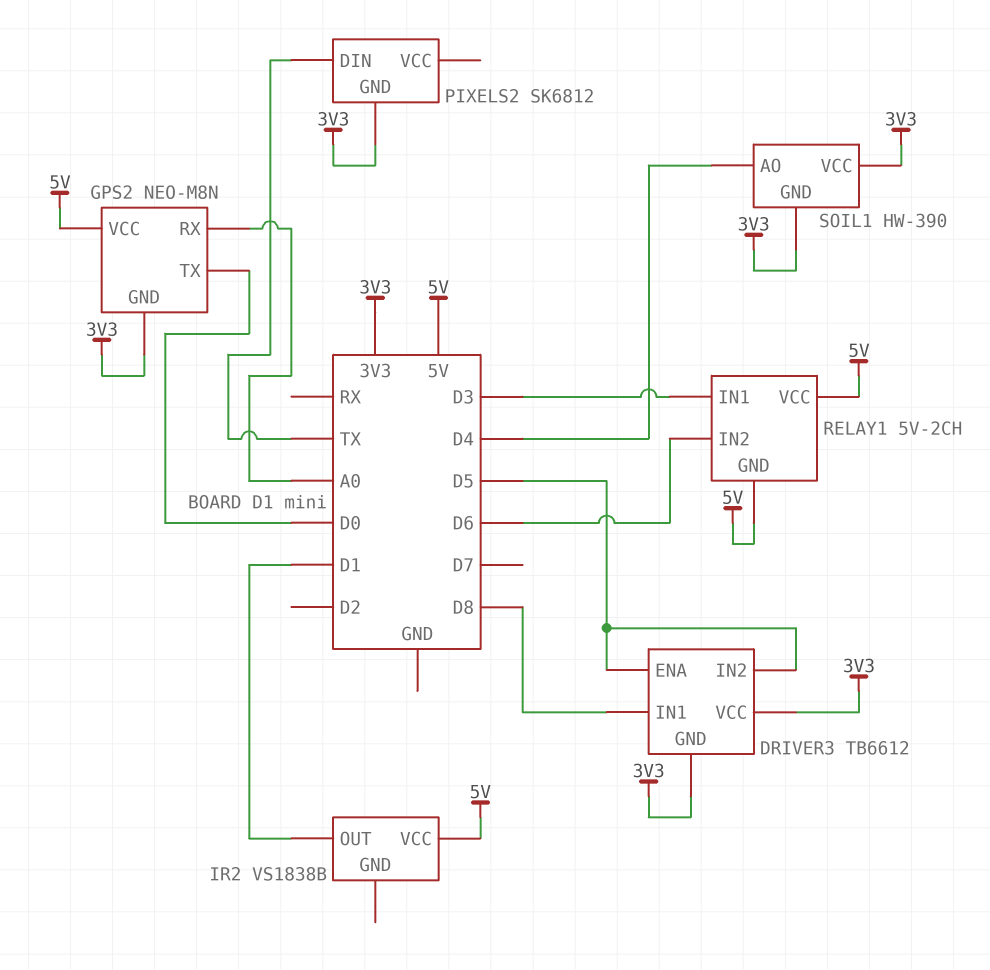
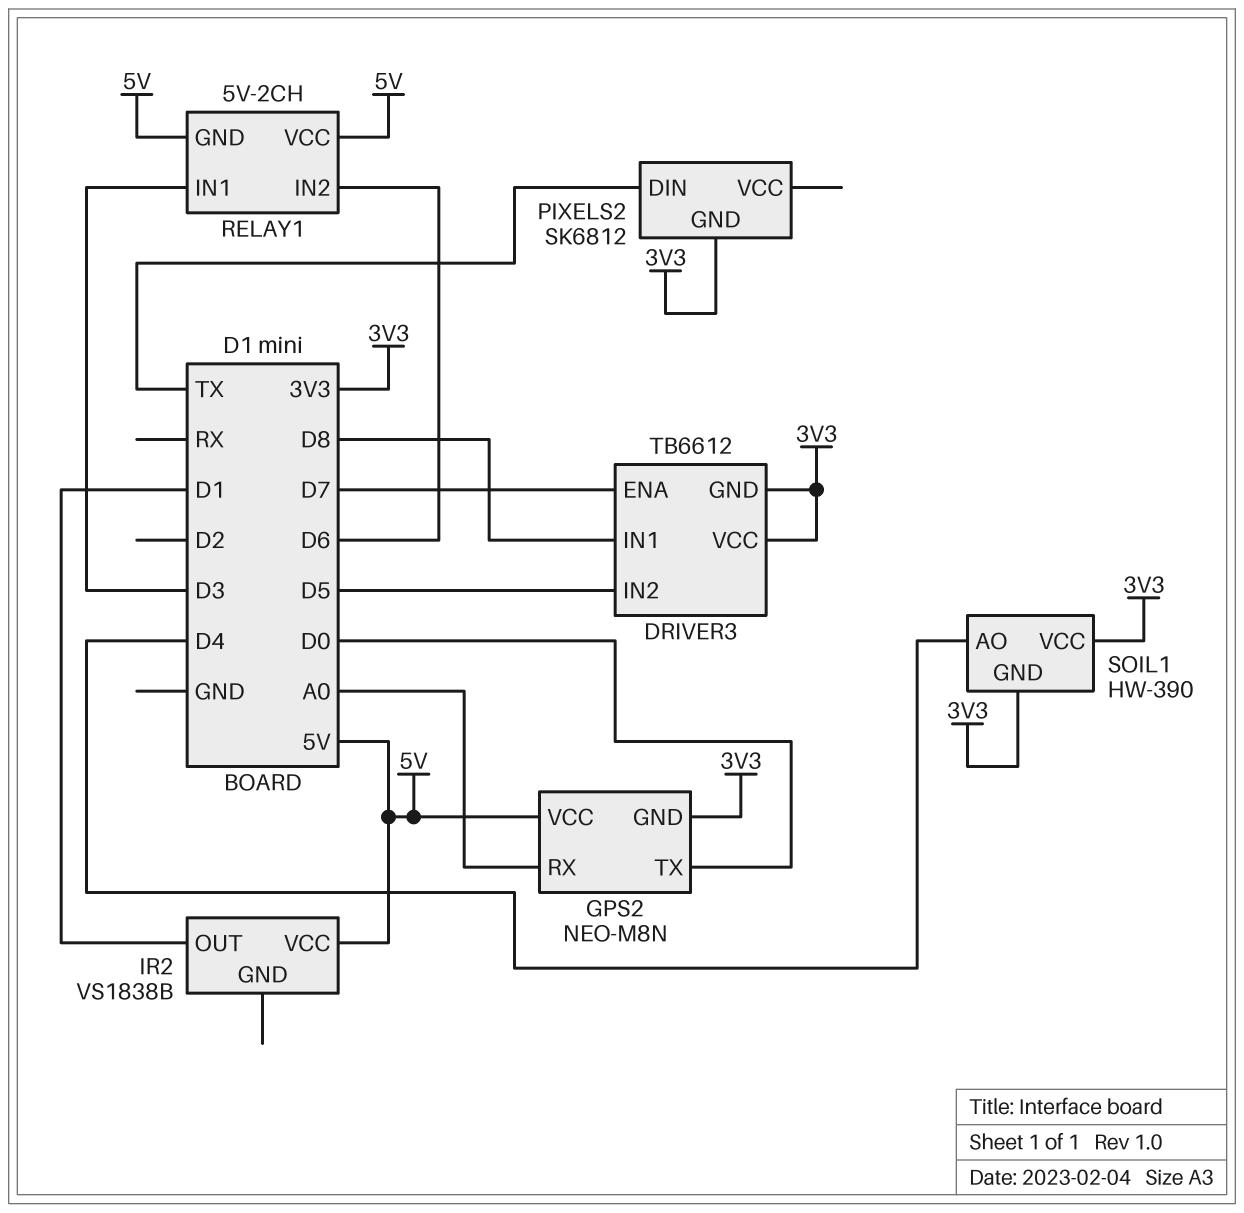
DRIVER3 pin ENA: D5 -> D7

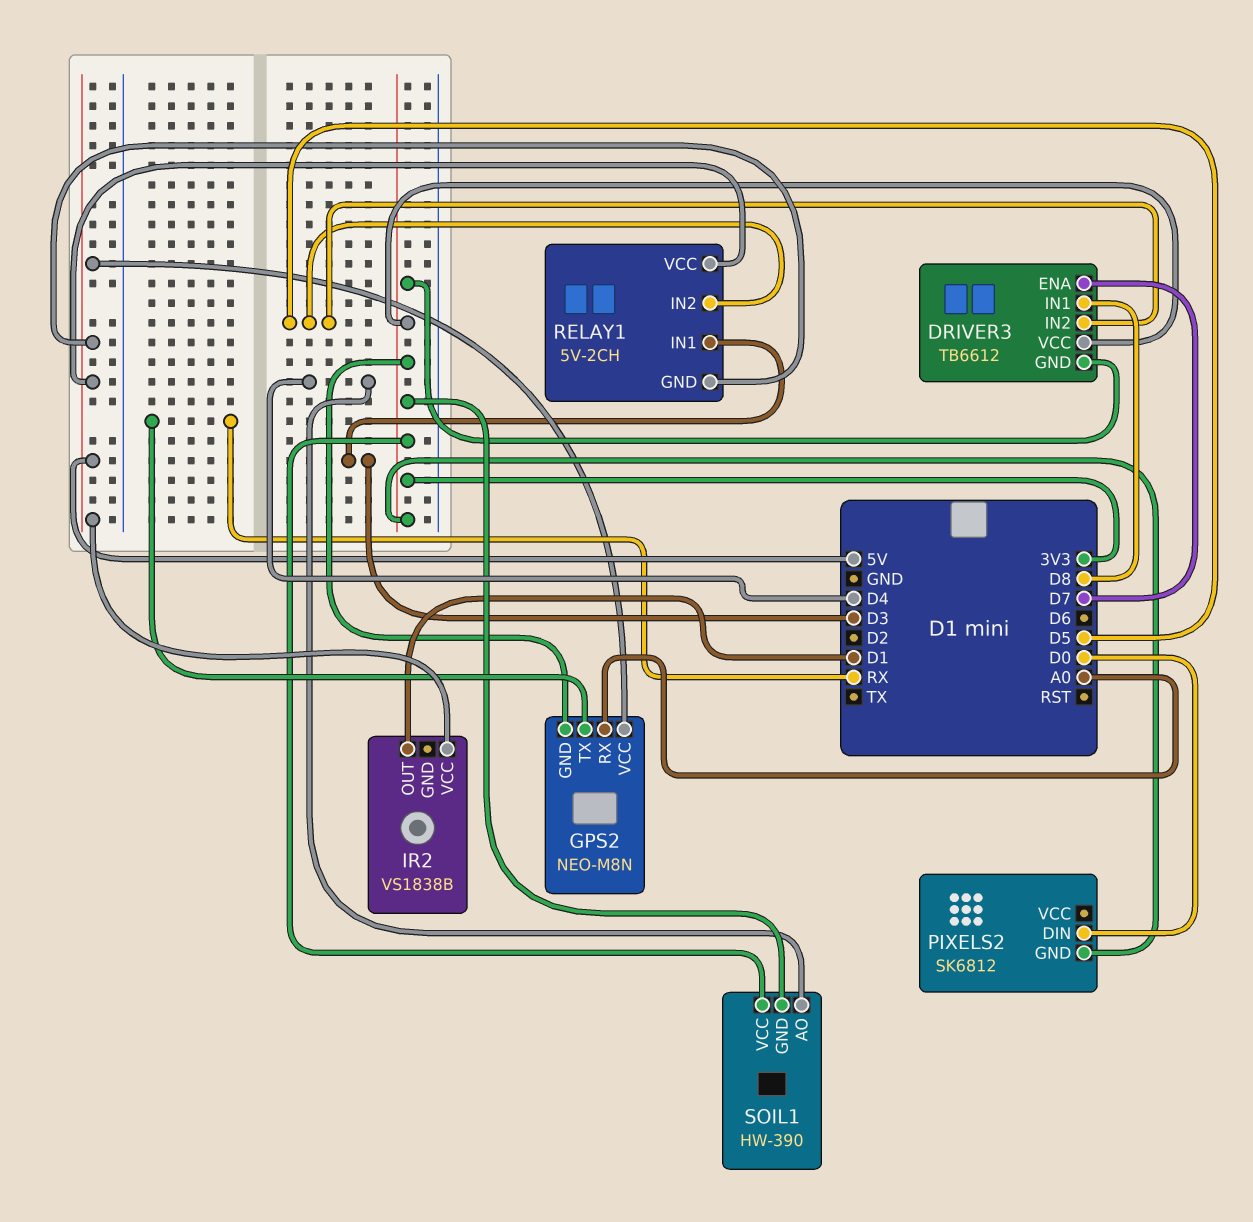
GPS2 pin TX: D0 -> RX
PIXELS2 pin DIN: TX -> D0
RELAY1 pin IN2: D6 -> D5

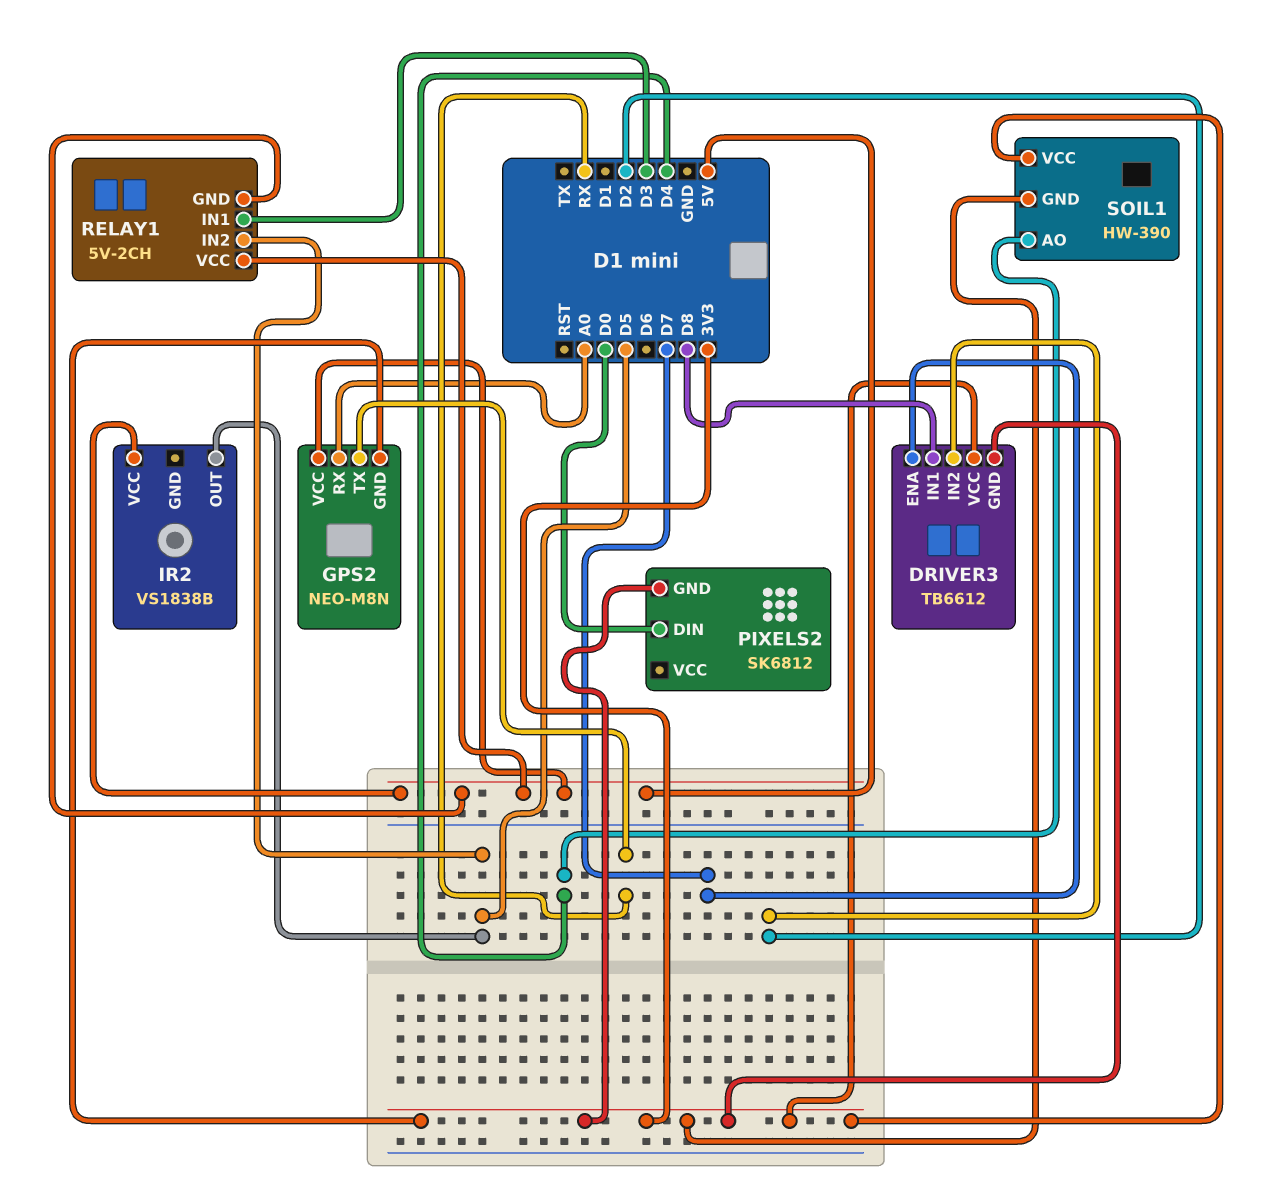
DRIVER3 pin IN2: D5 -> D2
IR2 pin OUT: D1 -> D5

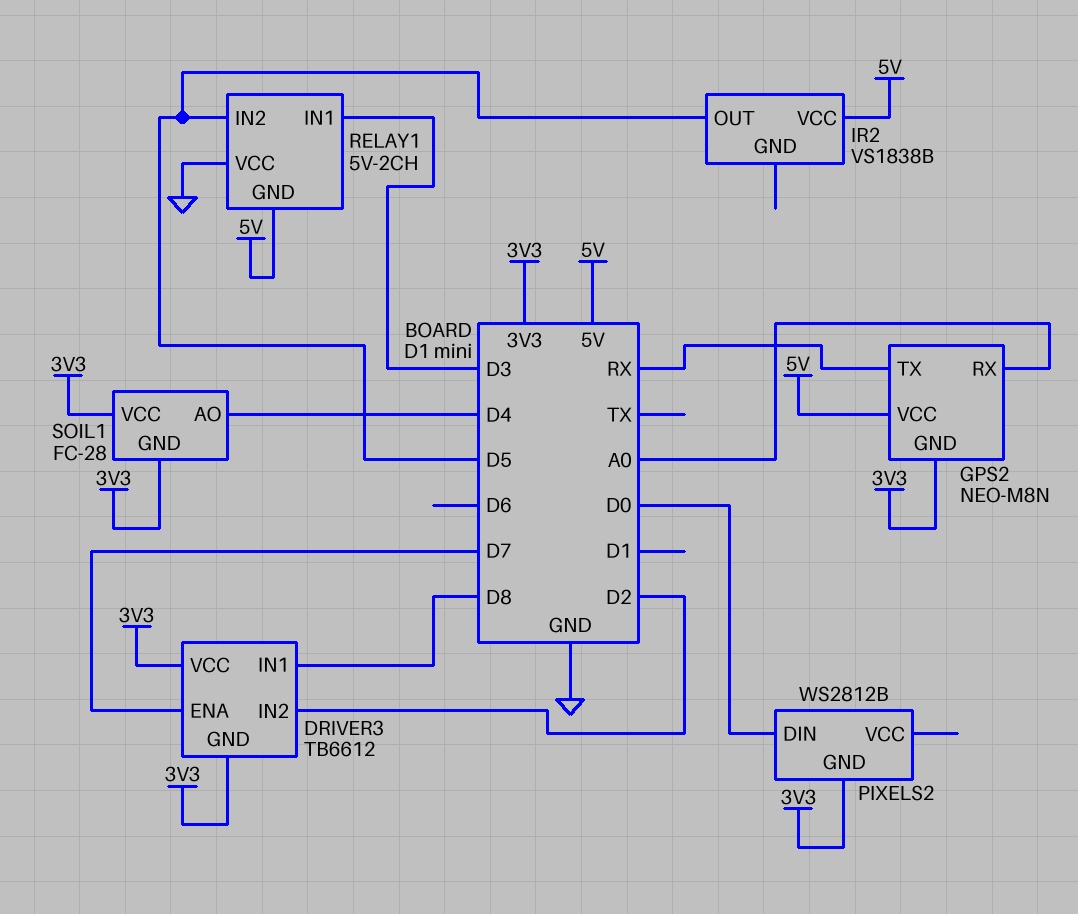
PIXELS2: SK6812 -> WS2812B
RELAY1 pin VCC: 5V -> GND
SOIL1: HW-390 -> FC-28

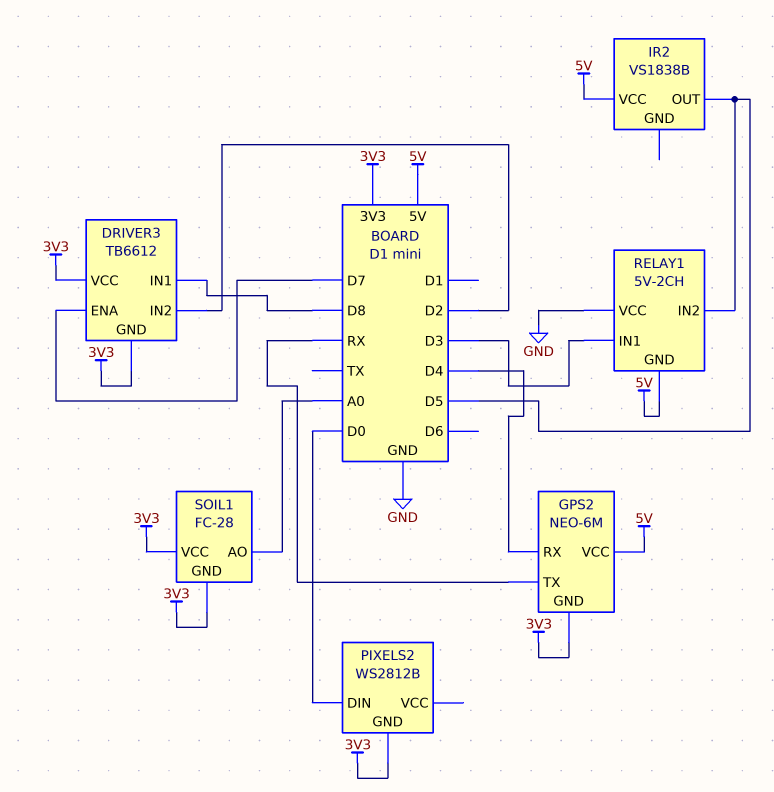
GPS2: NEO-M8N -> NEO-6M
GPS2 pin RX: A0 -> D4
SOIL1 pin AO: D4 -> A0

